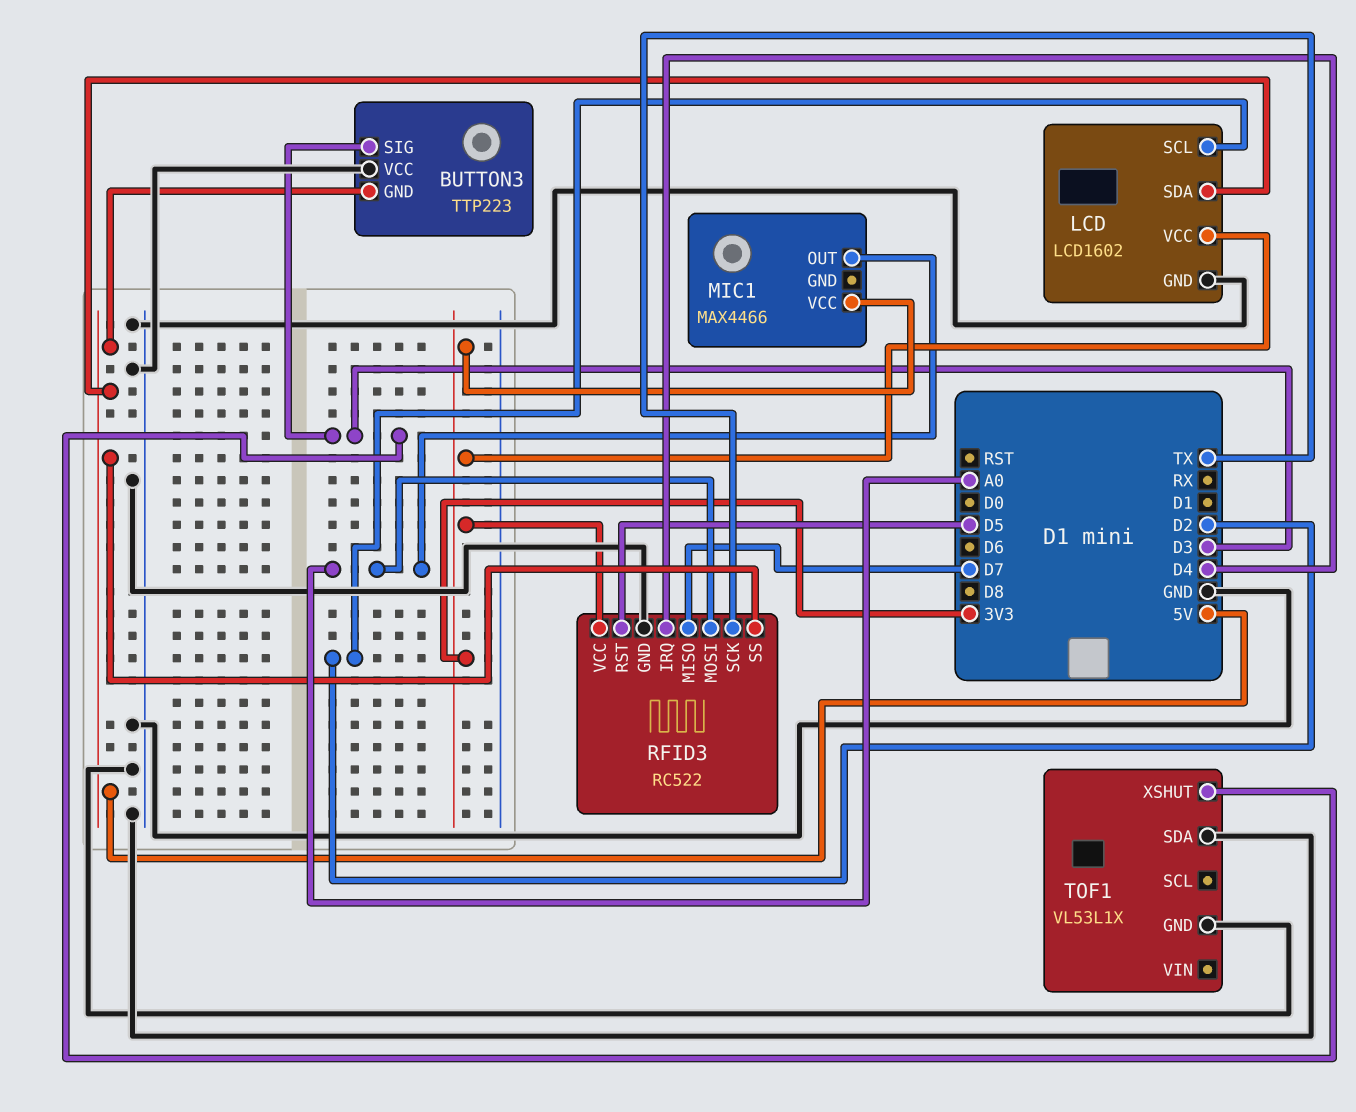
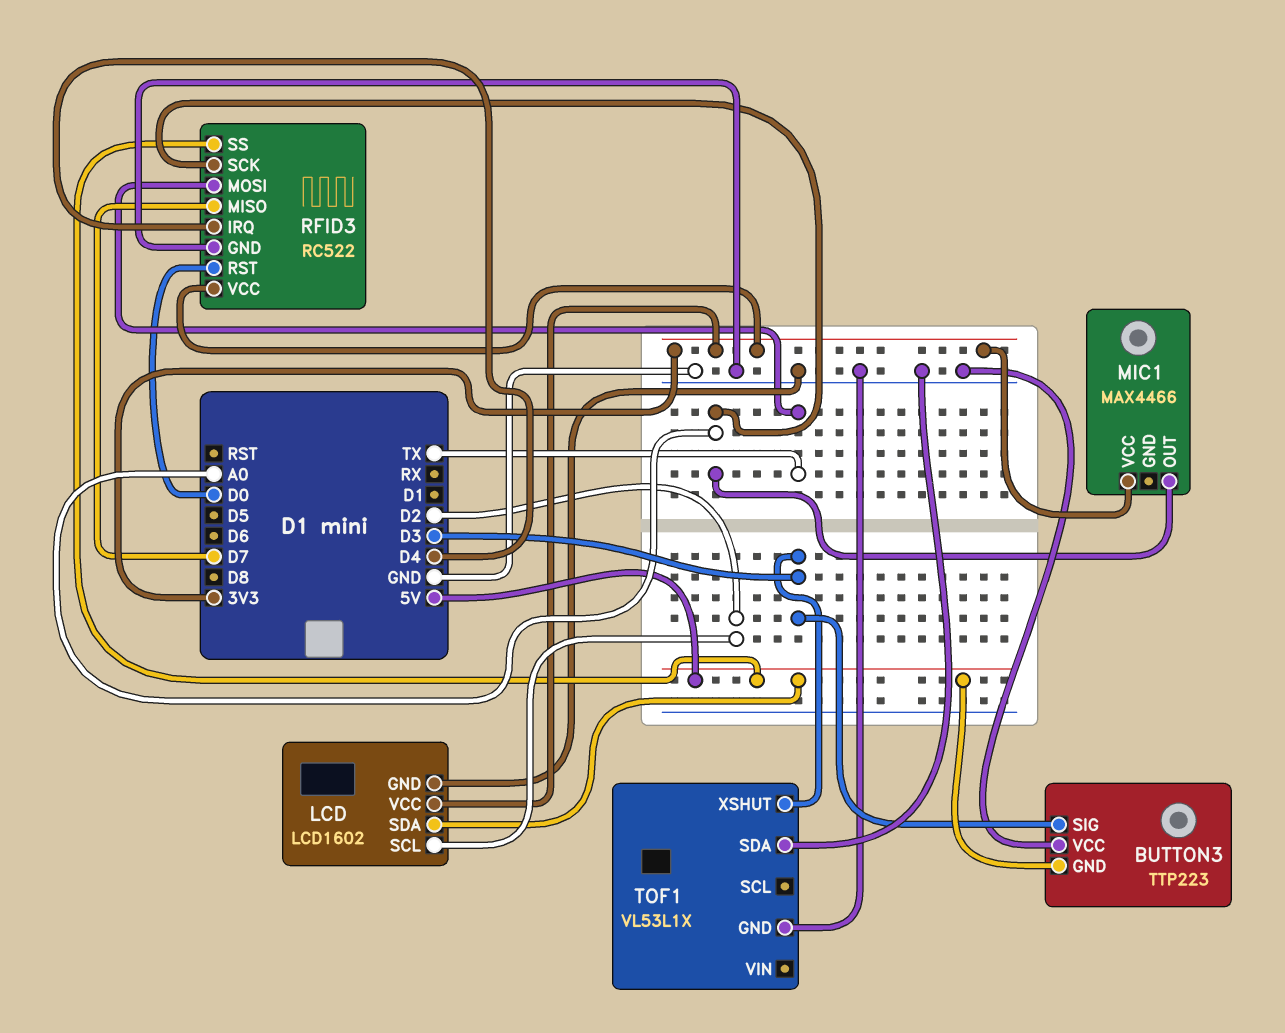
RFID3 pin MOSI: A0 -> TX
RFID3 pin RST: D5 -> D0
RFID3 pin SCK: TX -> A0

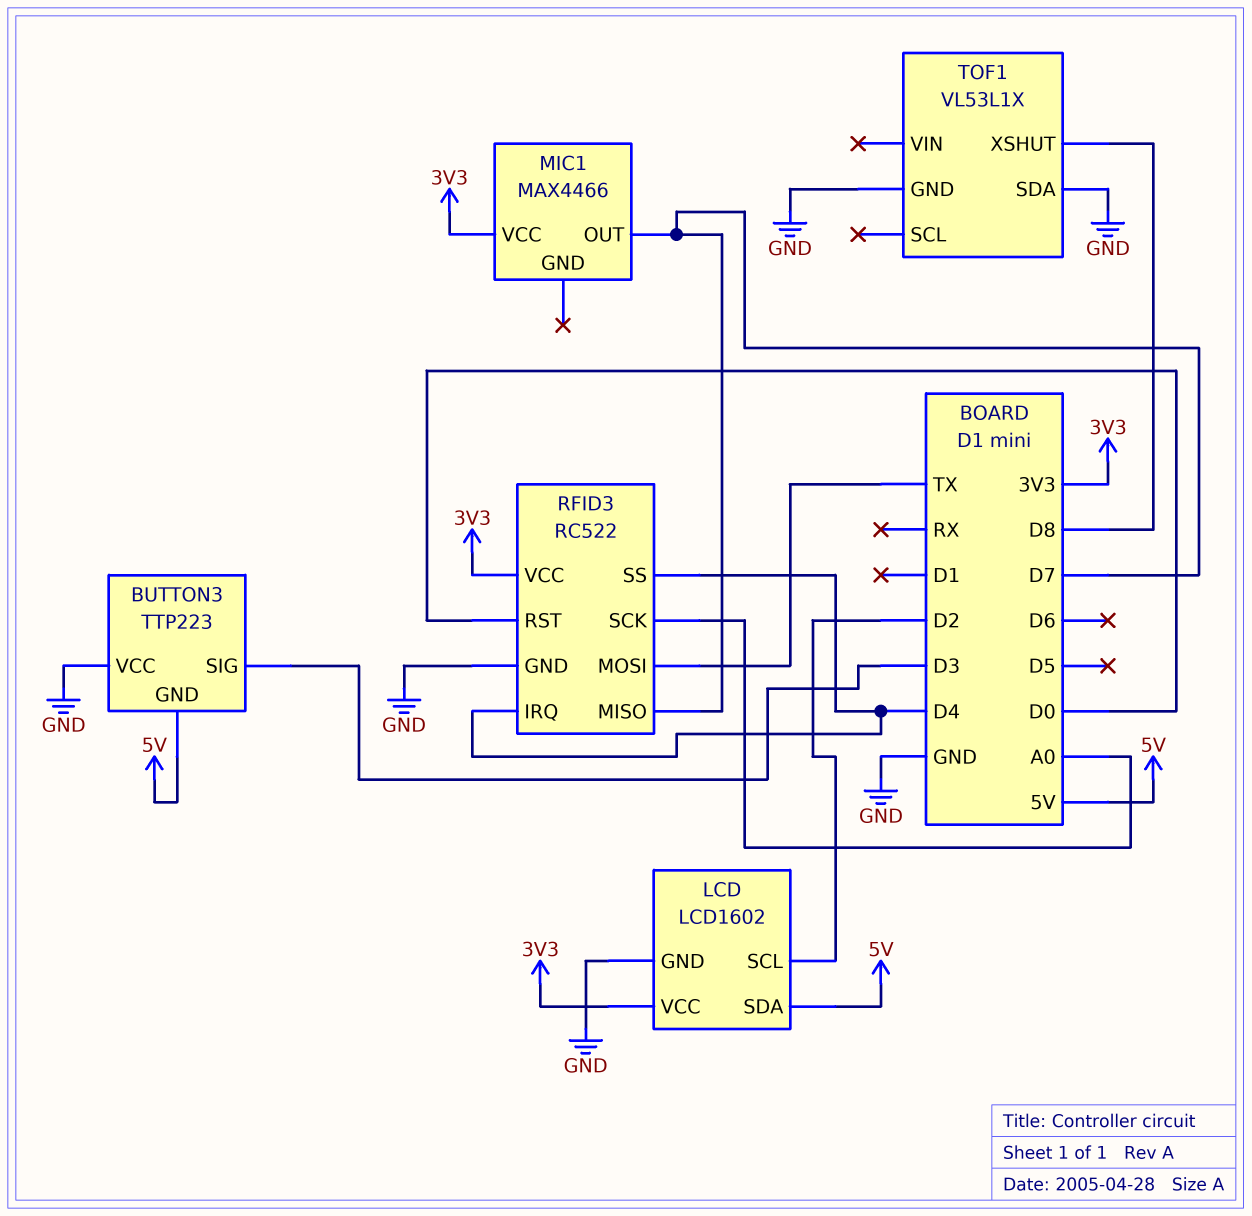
MIC1 pin OUT: A0 -> D7
RFID3 pin SS: 5V -> D4
TOF1 pin XSHUT: D3 -> D8

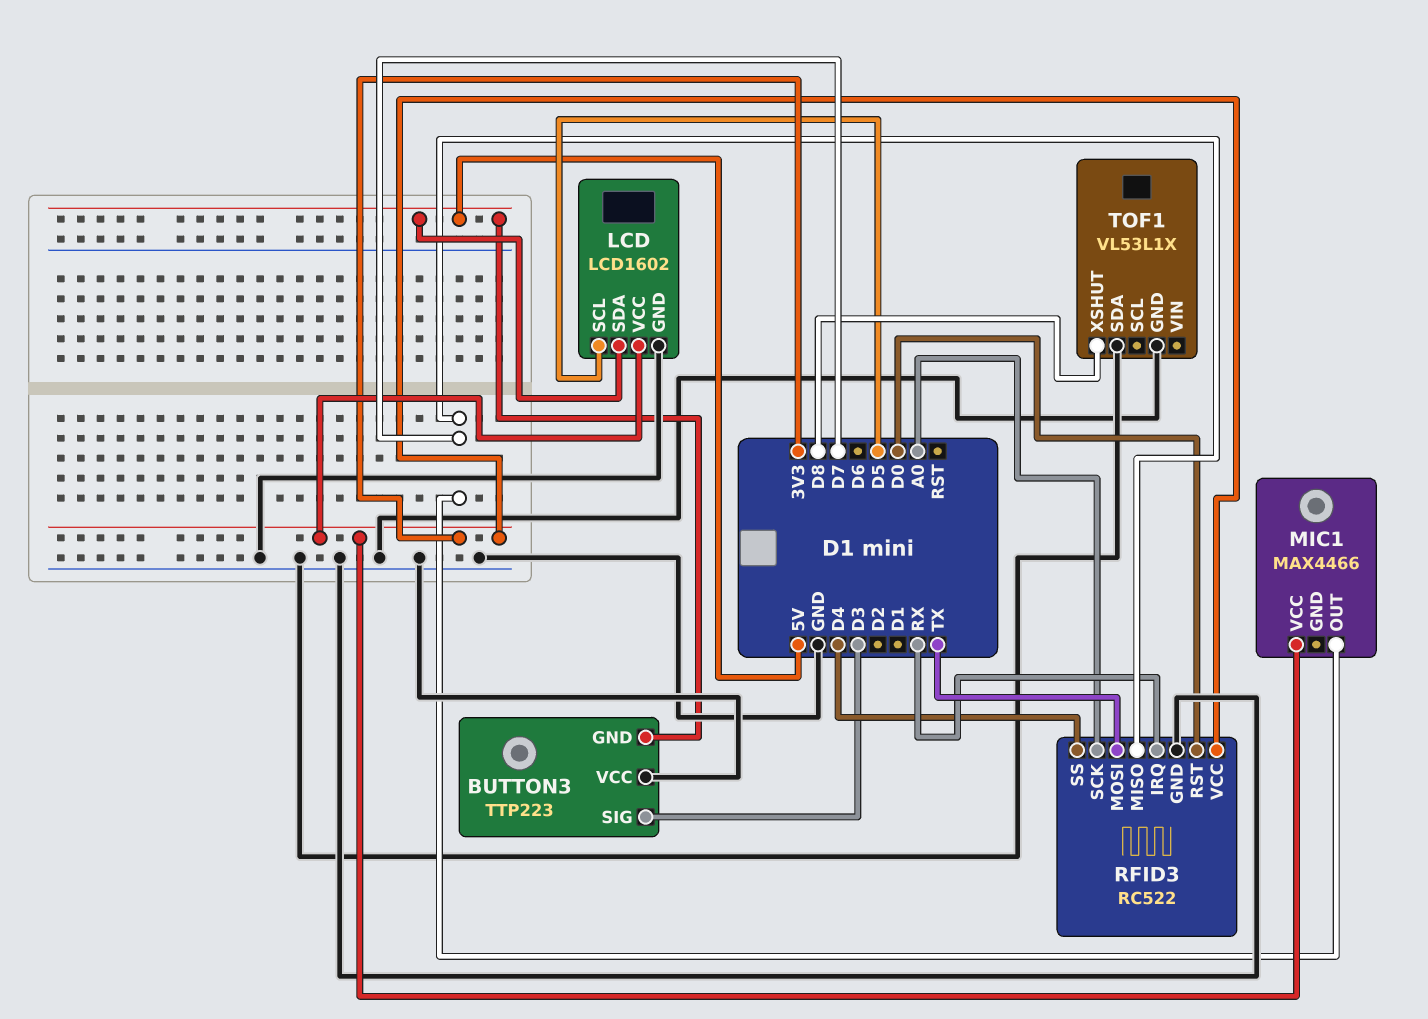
LCD pin SCL: D2 -> D5
RFID3 pin IRQ: D4 -> RX

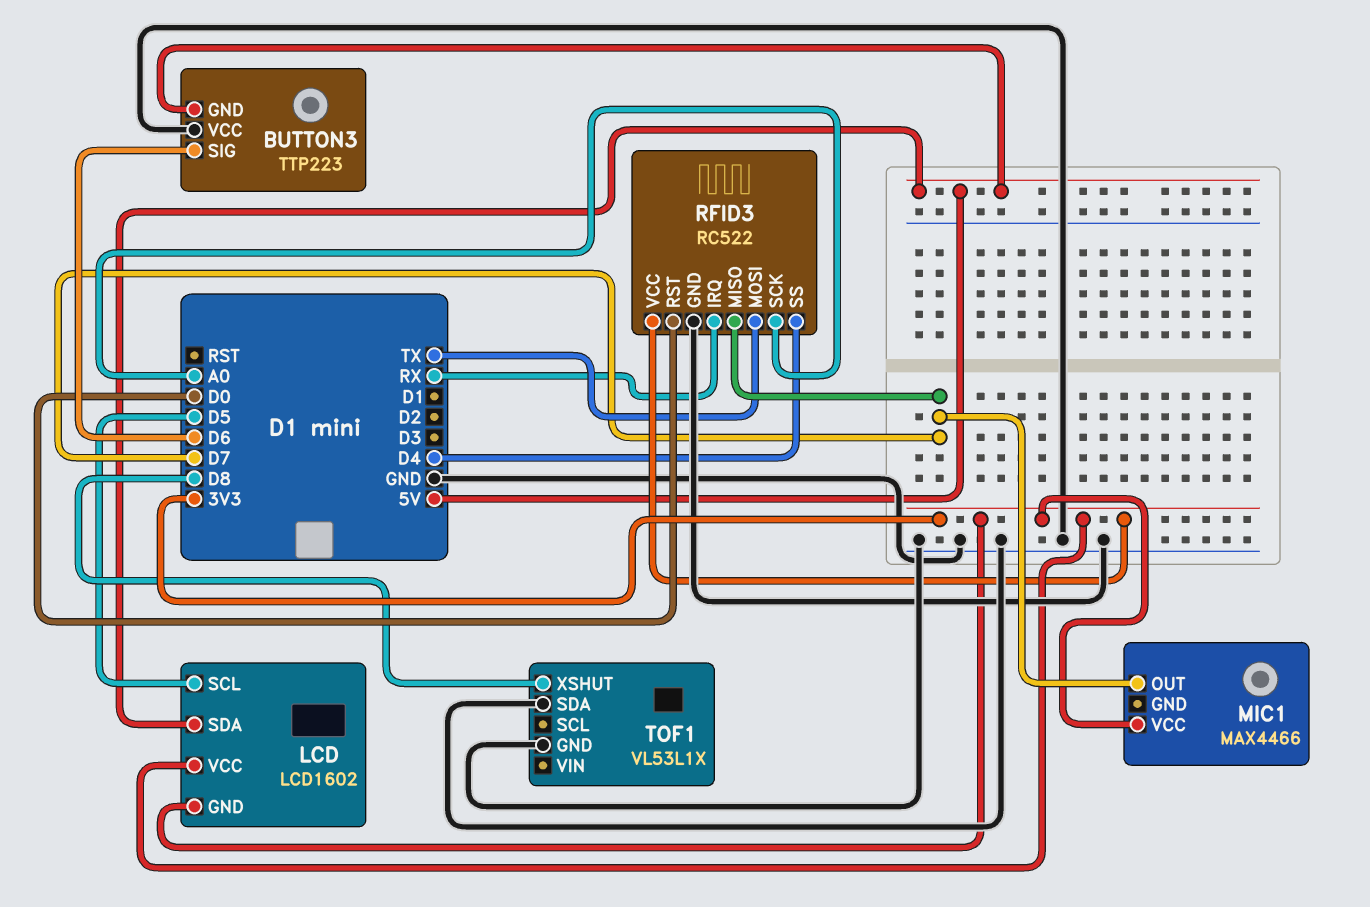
BUTTON3 pin SIG: D3 -> D6
LCD pin GND: GND -> 3V3

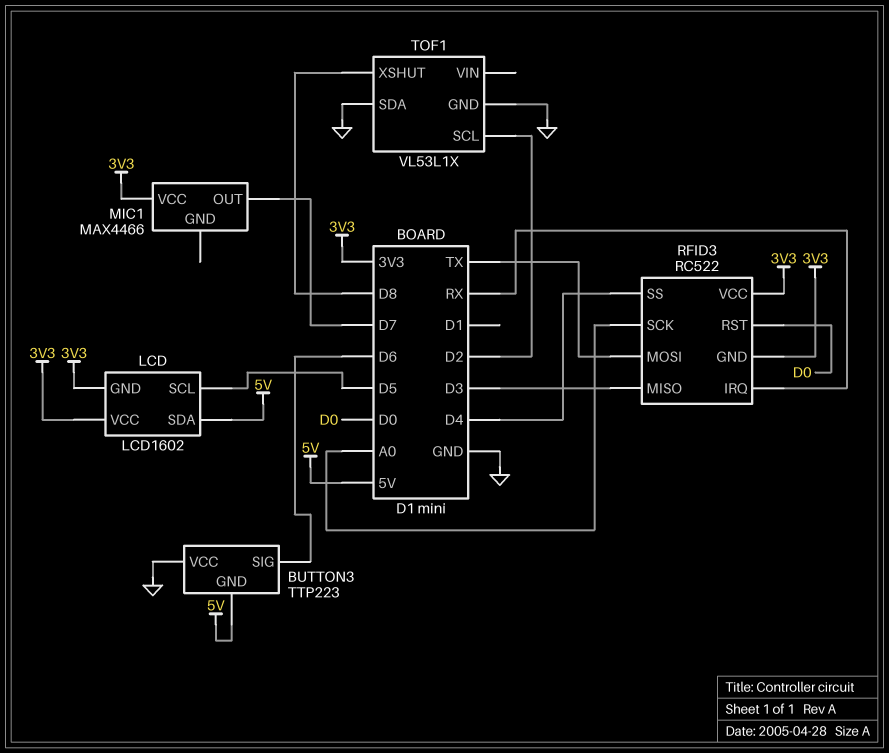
RFID3 pin GND: GND -> 3V3
RFID3 pin MISO: D7 -> D3
TOF1 pin SCL: none -> D2

